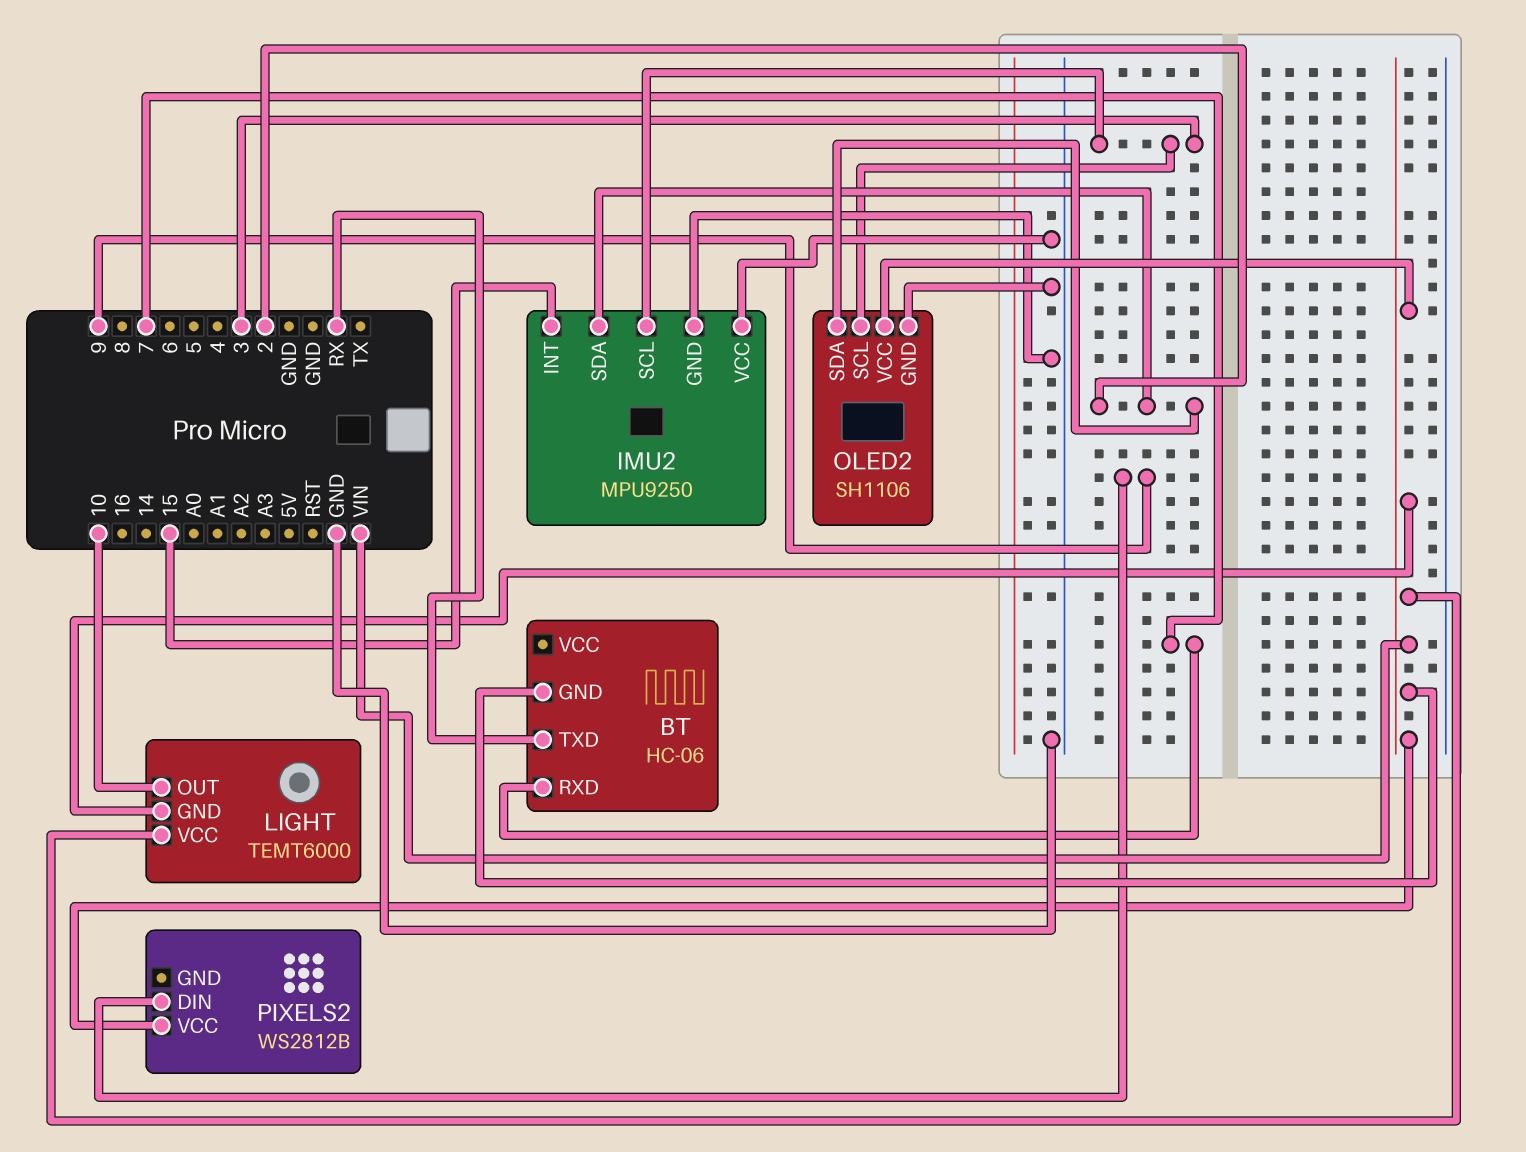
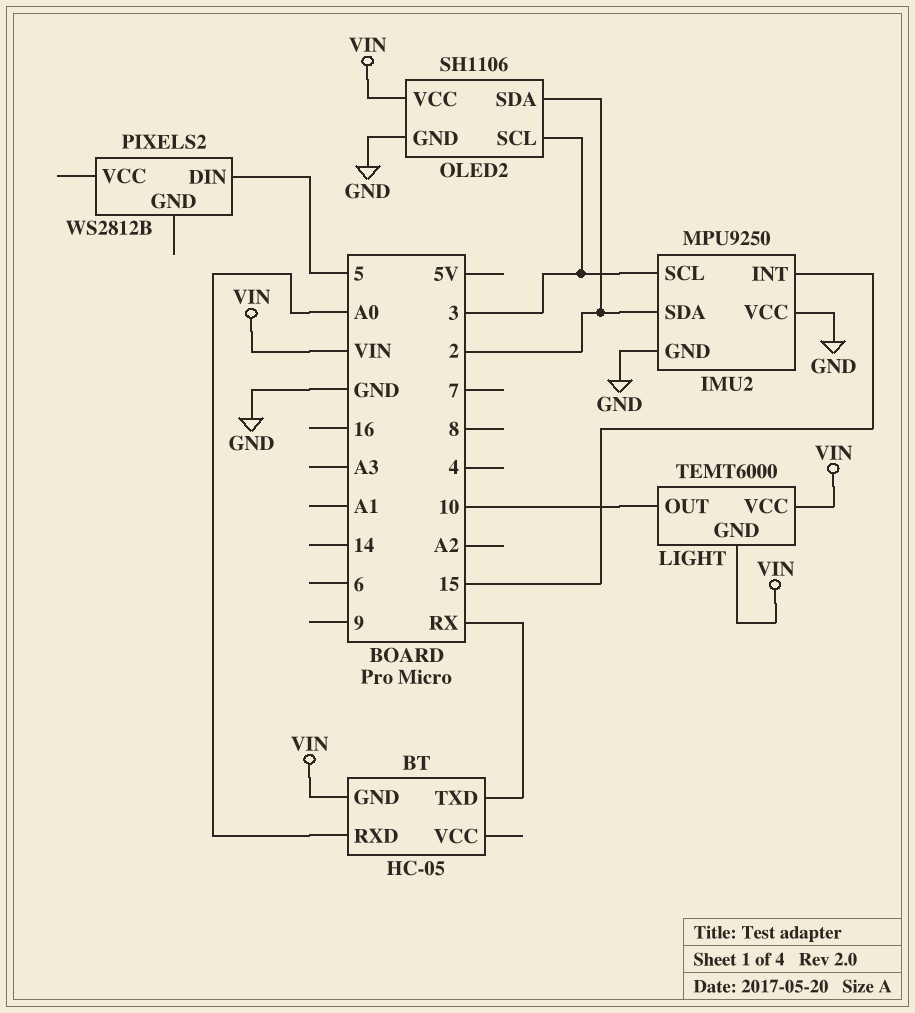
BT: HC-06 -> HC-05
BT pin RXD: 7 -> A0
PIXELS2 pin DIN: 9 -> 5
PIXELS2 pin VCC: VIN -> none

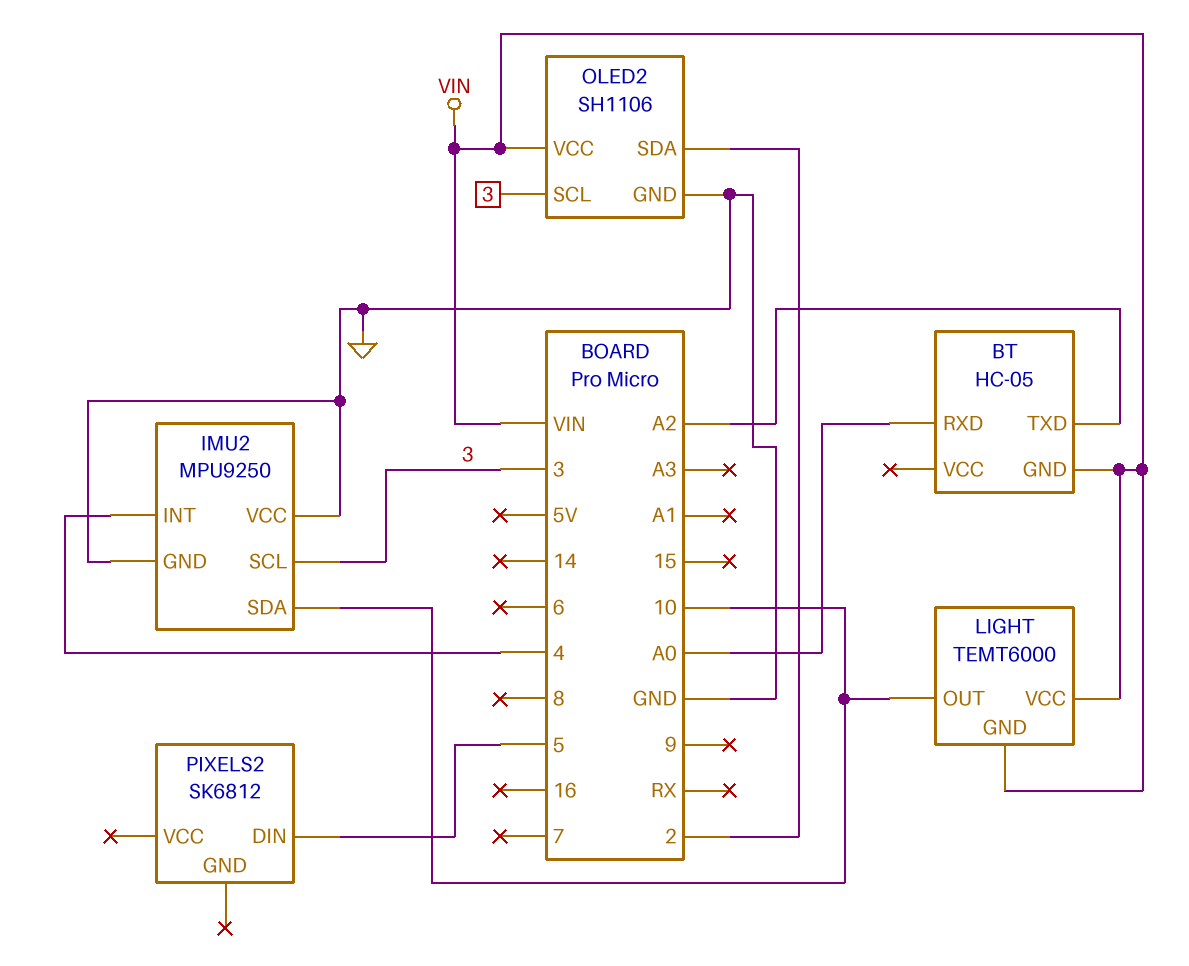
BT pin TXD: RX -> A2
IMU2 pin INT: 15 -> 4
IMU2 pin SDA: 2 -> 10
PIXELS2: WS2812B -> SK6812

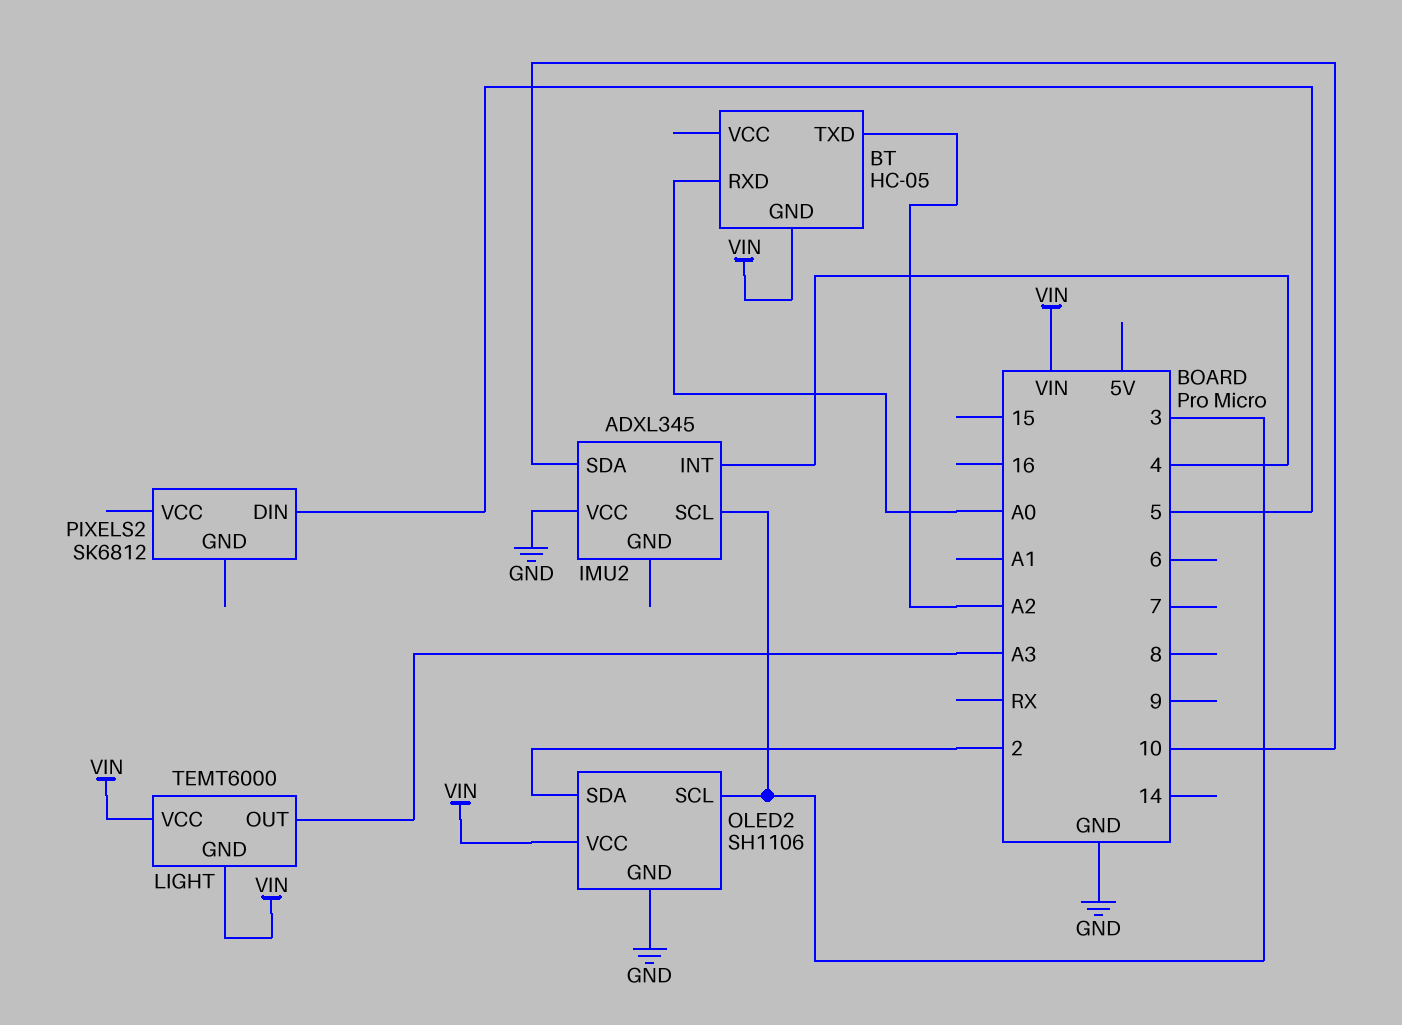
IMU2: MPU9250 -> ADXL345
IMU2 pin GND: GND -> none
LIGHT pin OUT: 10 -> A3

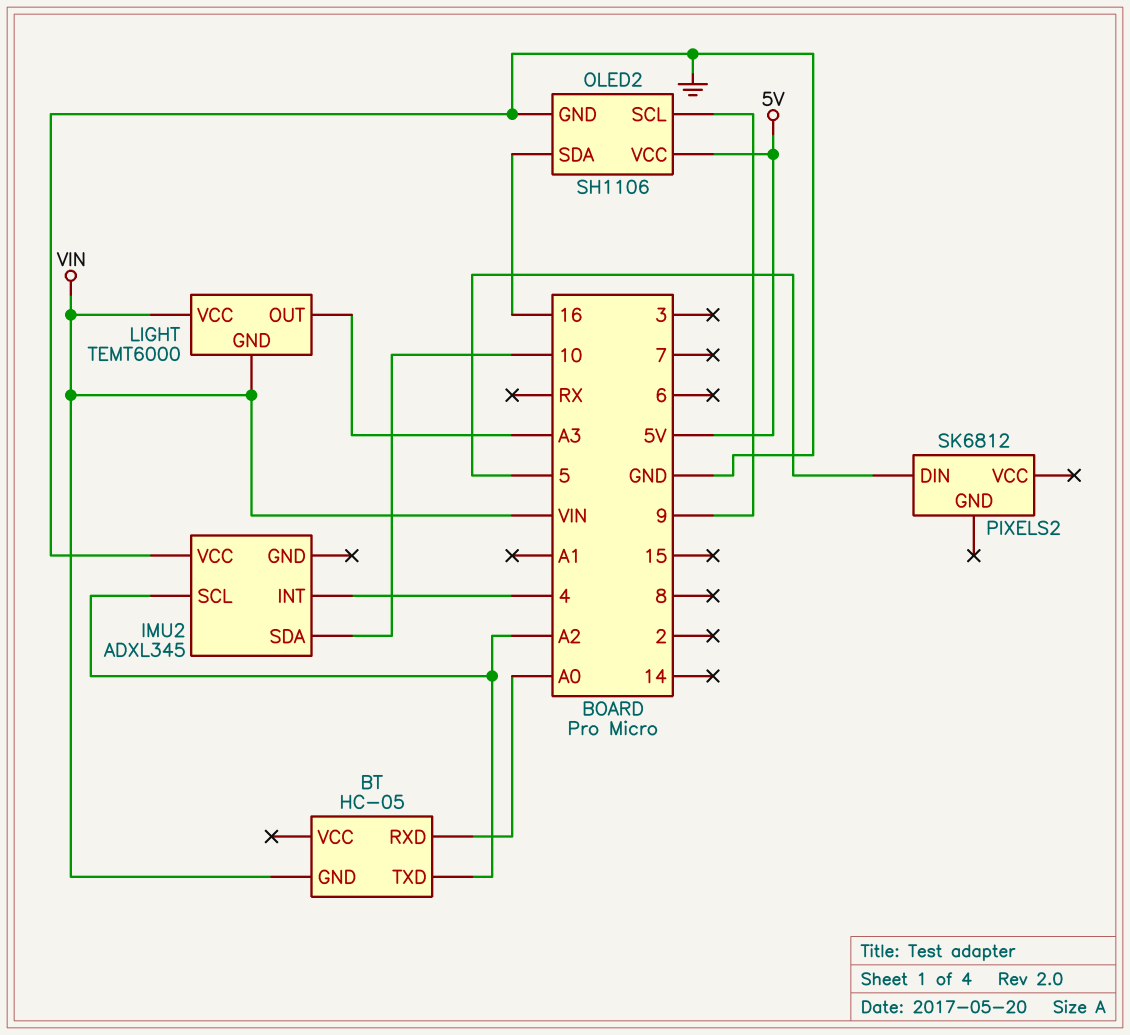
IMU2 pin SCL: 3 -> A2
OLED2 pin SCL: 3 -> 9
OLED2 pin SDA: 2 -> 16
OLED2 pin VCC: VIN -> 5V

